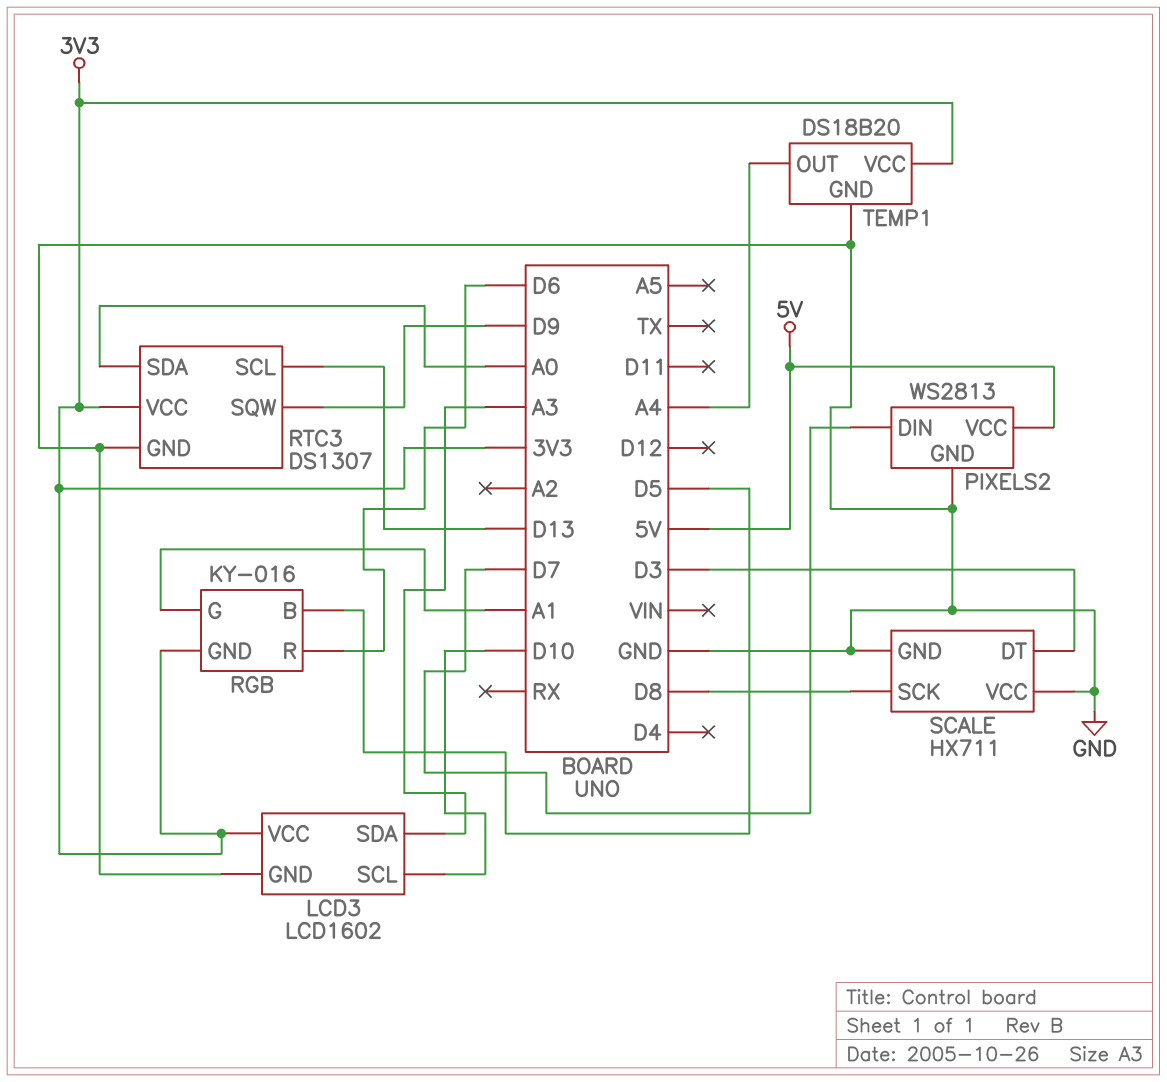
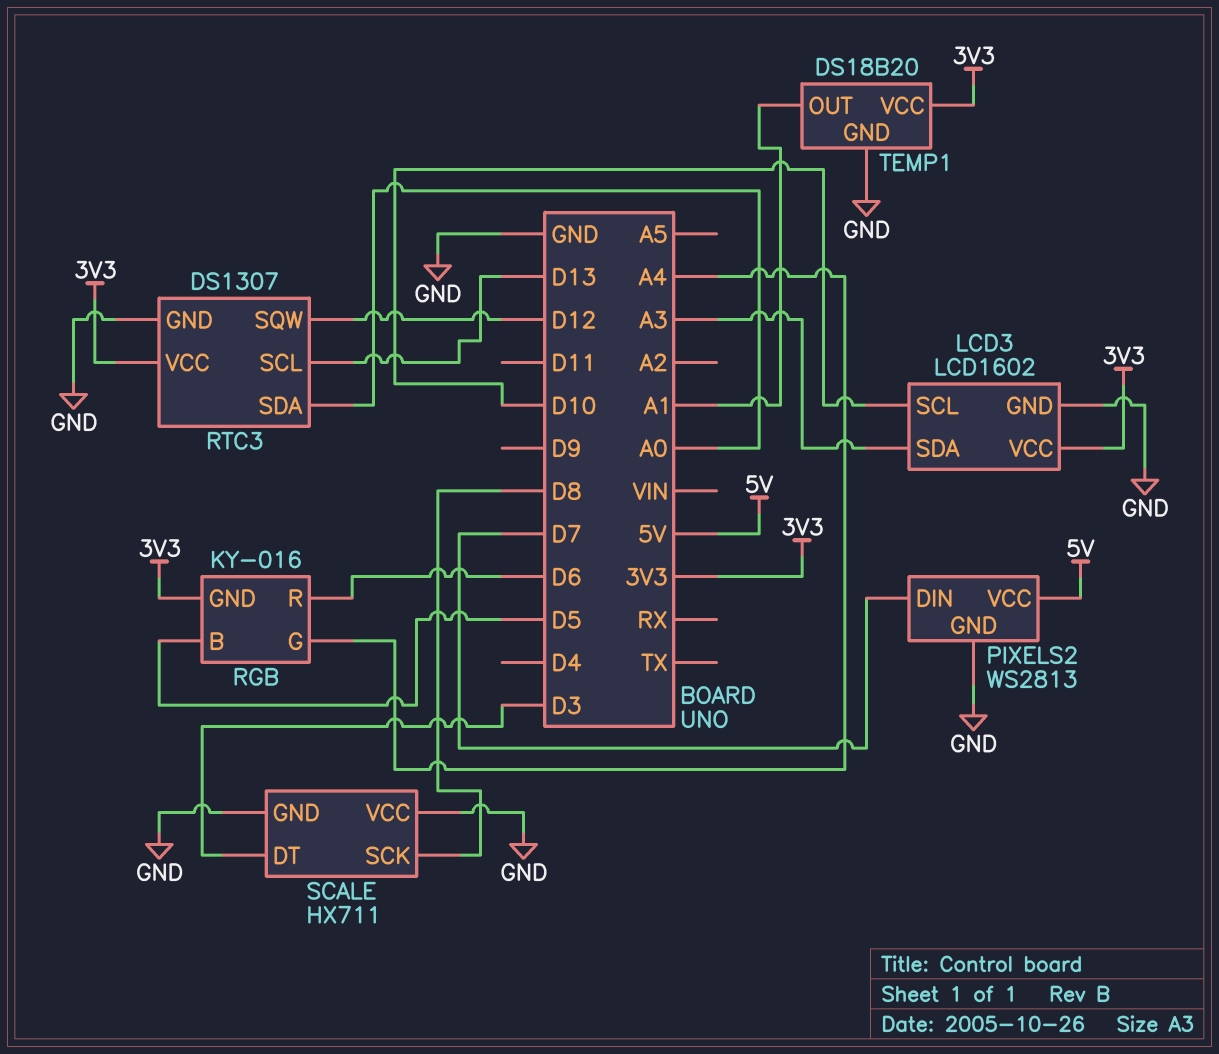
RGB pin G: A1 -> A4
RTC3 pin SQW: D9 -> D12
TEMP1 pin OUT: A4 -> A1

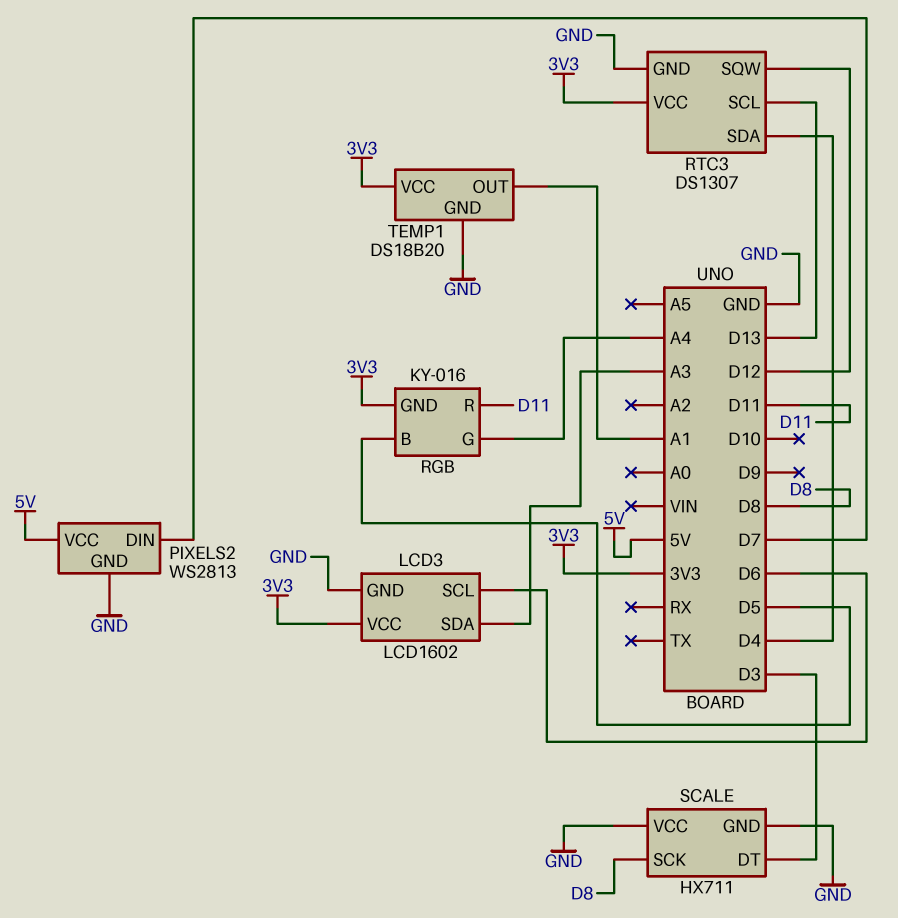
LCD3 pin SCL: D10 -> D6
RGB pin R: D6 -> D11
RTC3 pin SDA: A0 -> D4

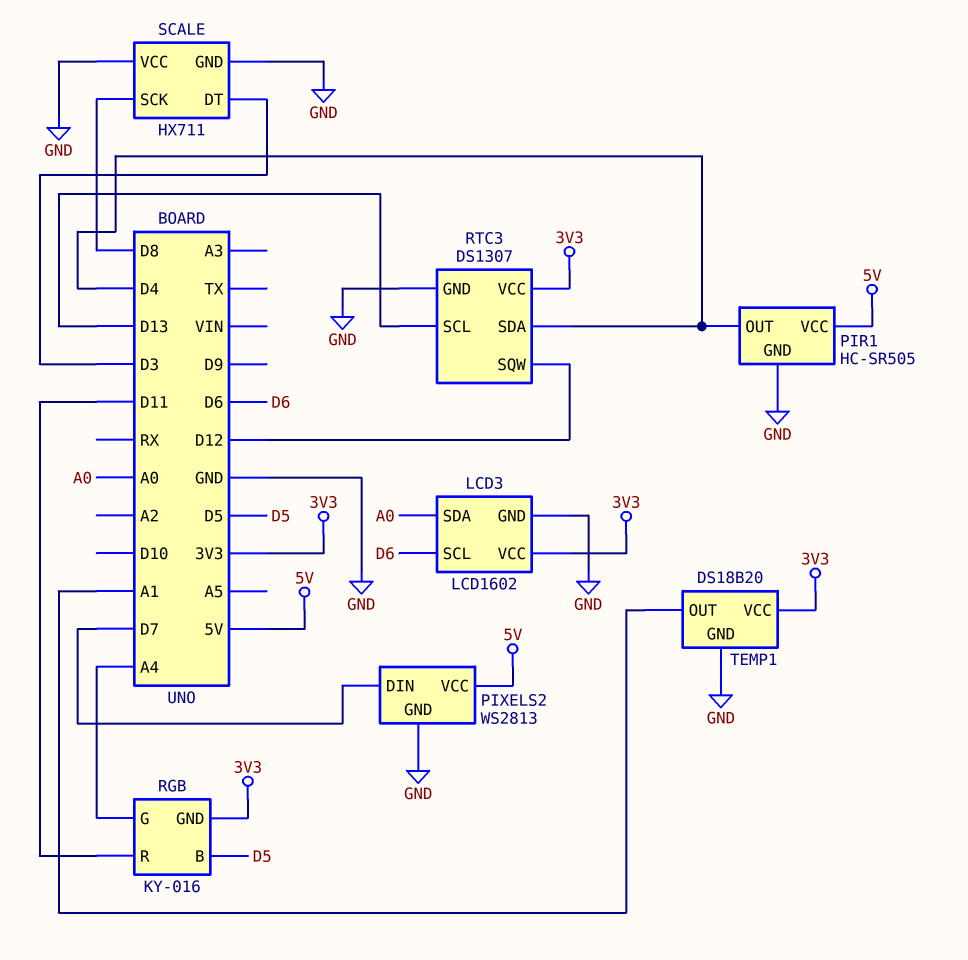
LCD3 pin SDA: A3 -> A0
PIR1: none -> HC-SR505
PIR1 pin GND: none -> GND
PIR1 pin OUT: none -> D4
PIR1 pin VCC: none -> 5V

